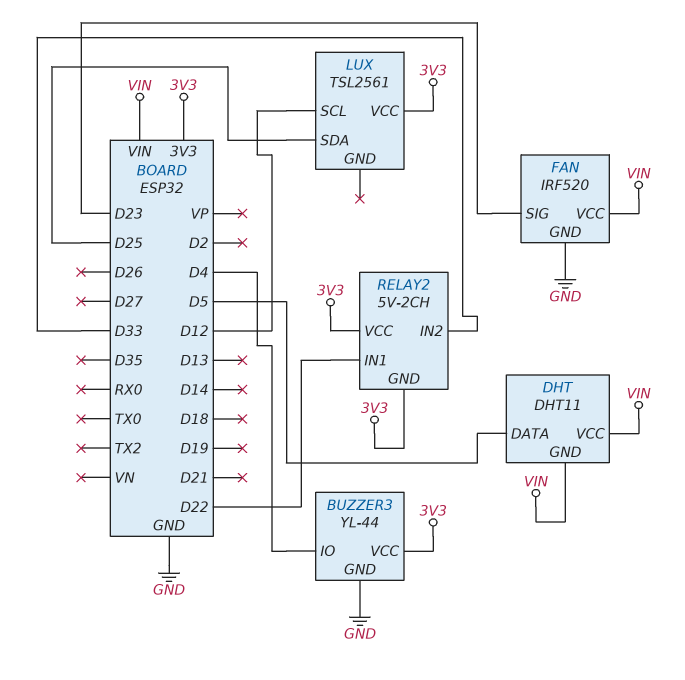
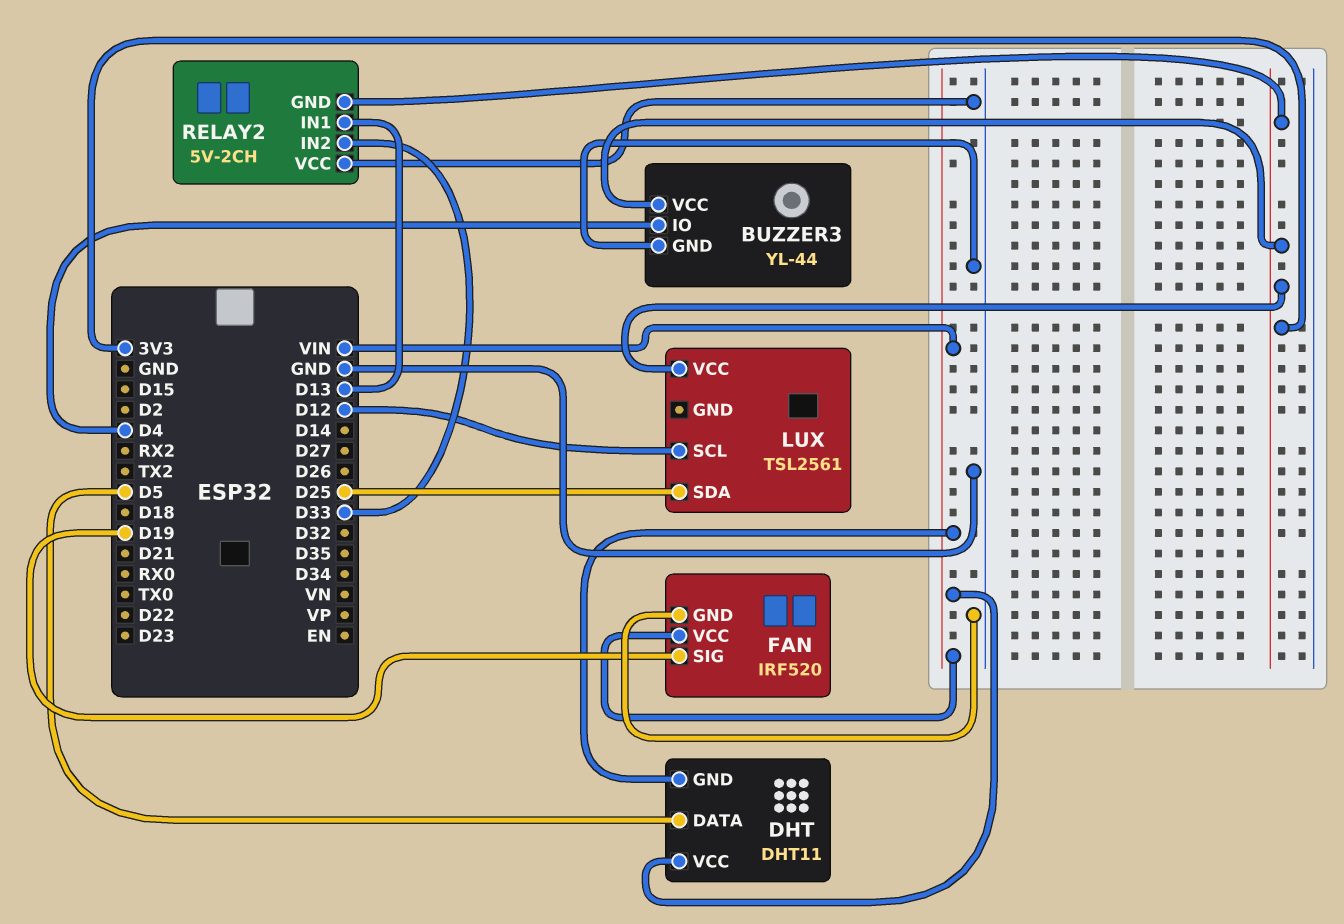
FAN pin SIG: D23 -> D19
RELAY2 pin IN1: D22 -> D13
RELAY2 pin VCC: 3V3 -> GND

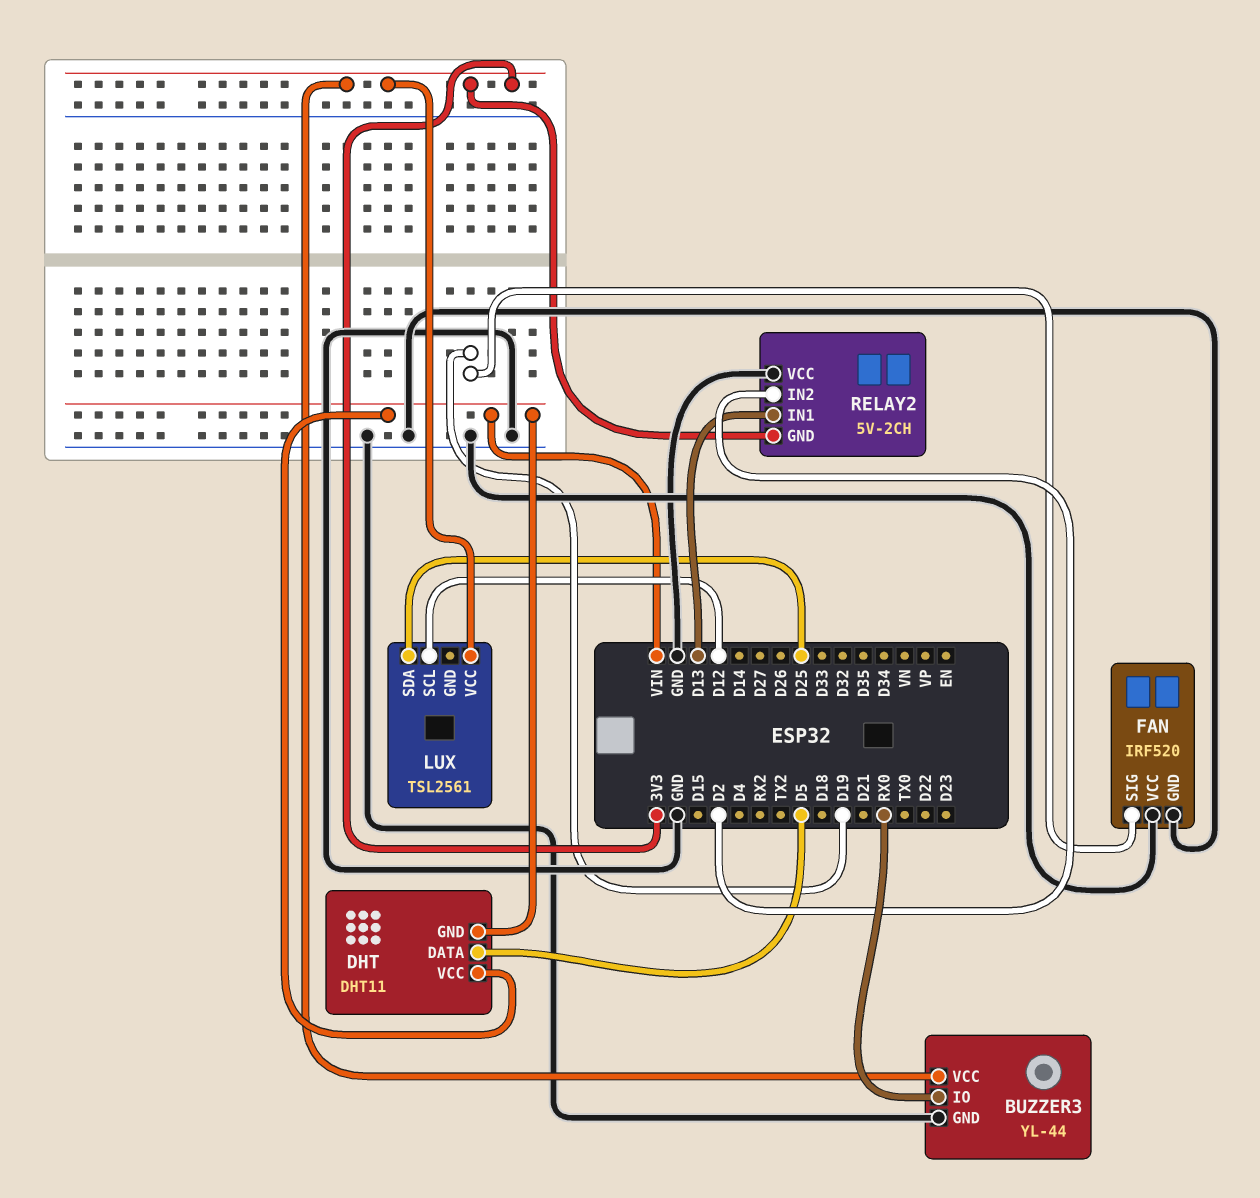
BUZZER3 pin IO: D4 -> RX0
FAN pin VCC: VIN -> GND
RELAY2 pin IN2: D33 -> D2

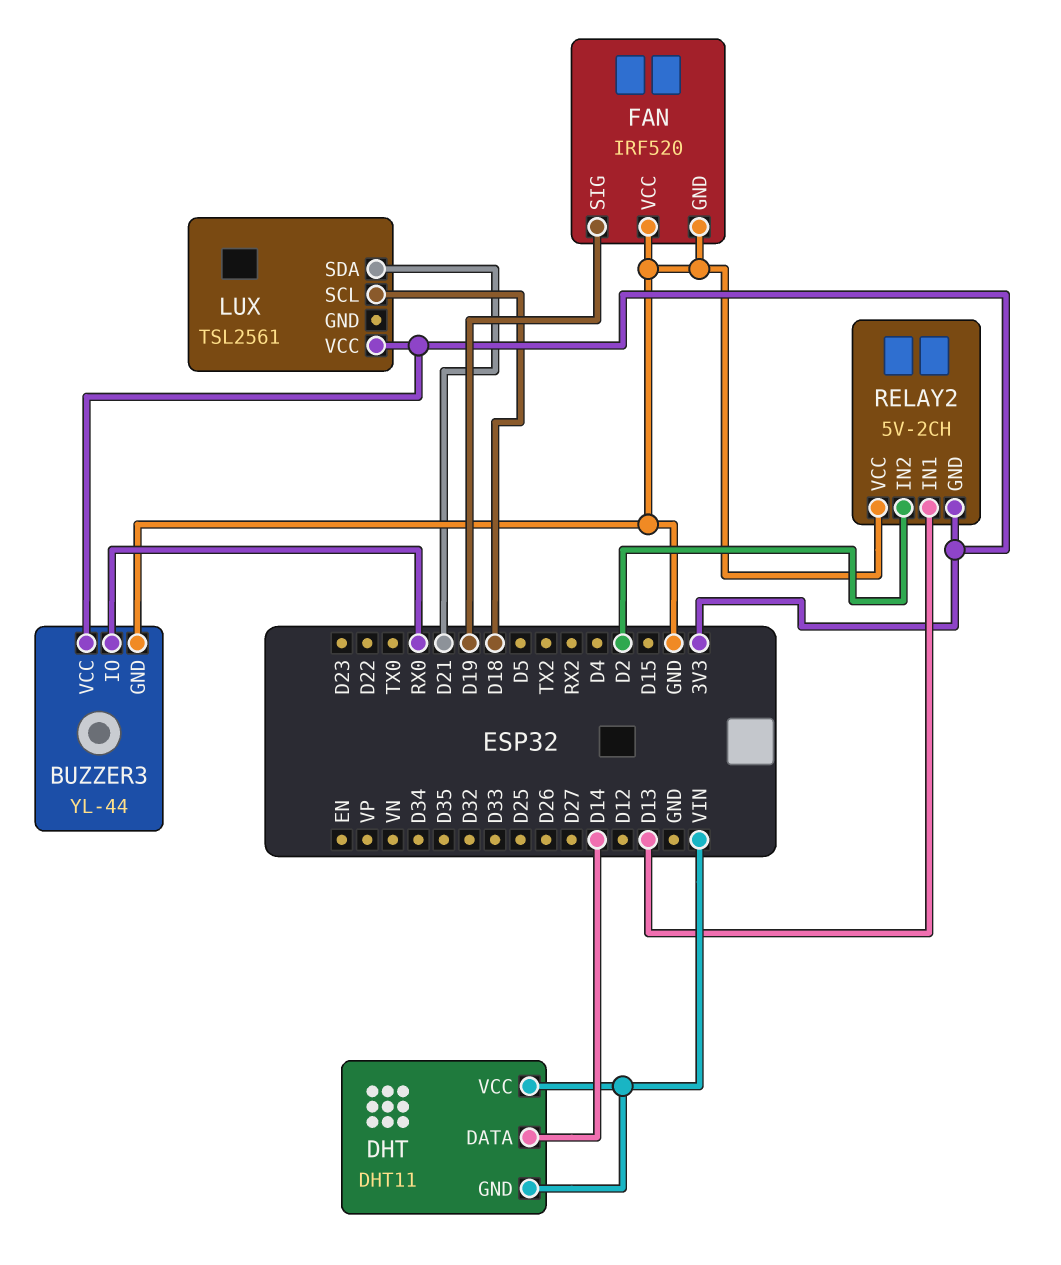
DHT pin DATA: D5 -> D14
LUX pin SCL: D12 -> D18
LUX pin SDA: D25 -> D21

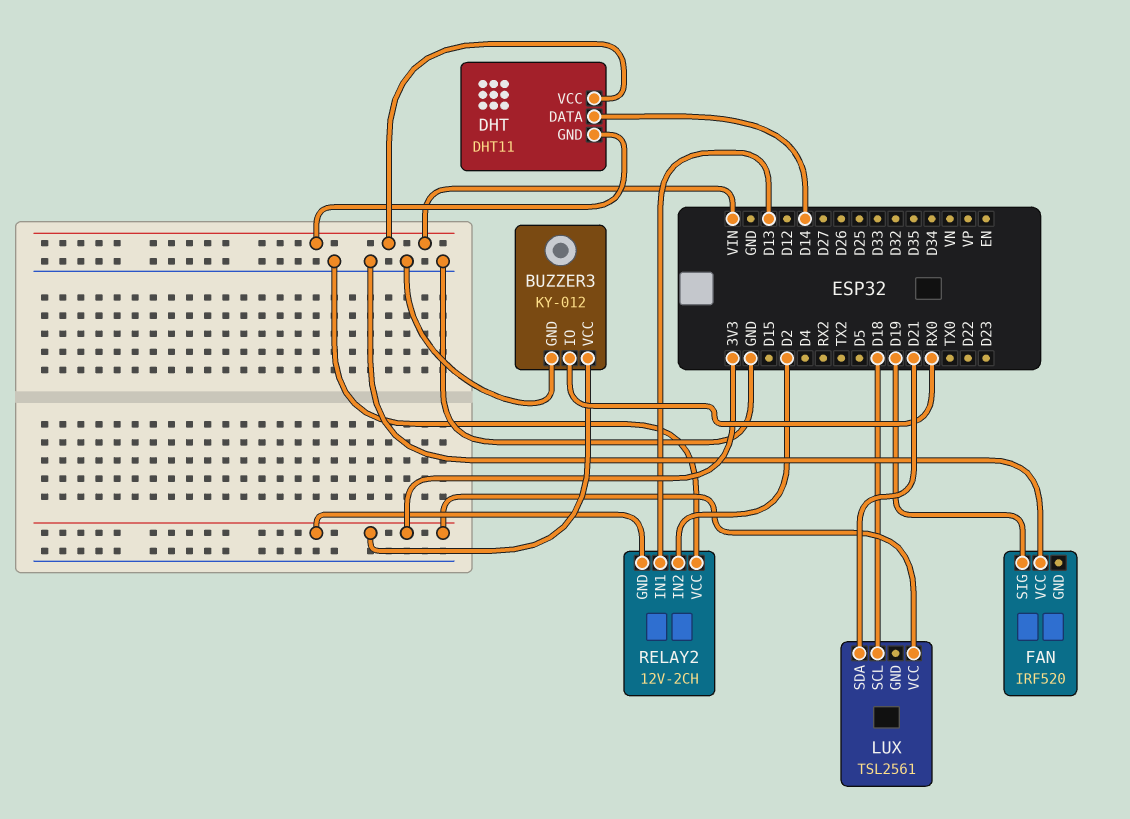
BUZZER3: YL-44 -> KY-012
FAN pin GND: GND -> none
RELAY2: 5V-2CH -> 12V-2CH

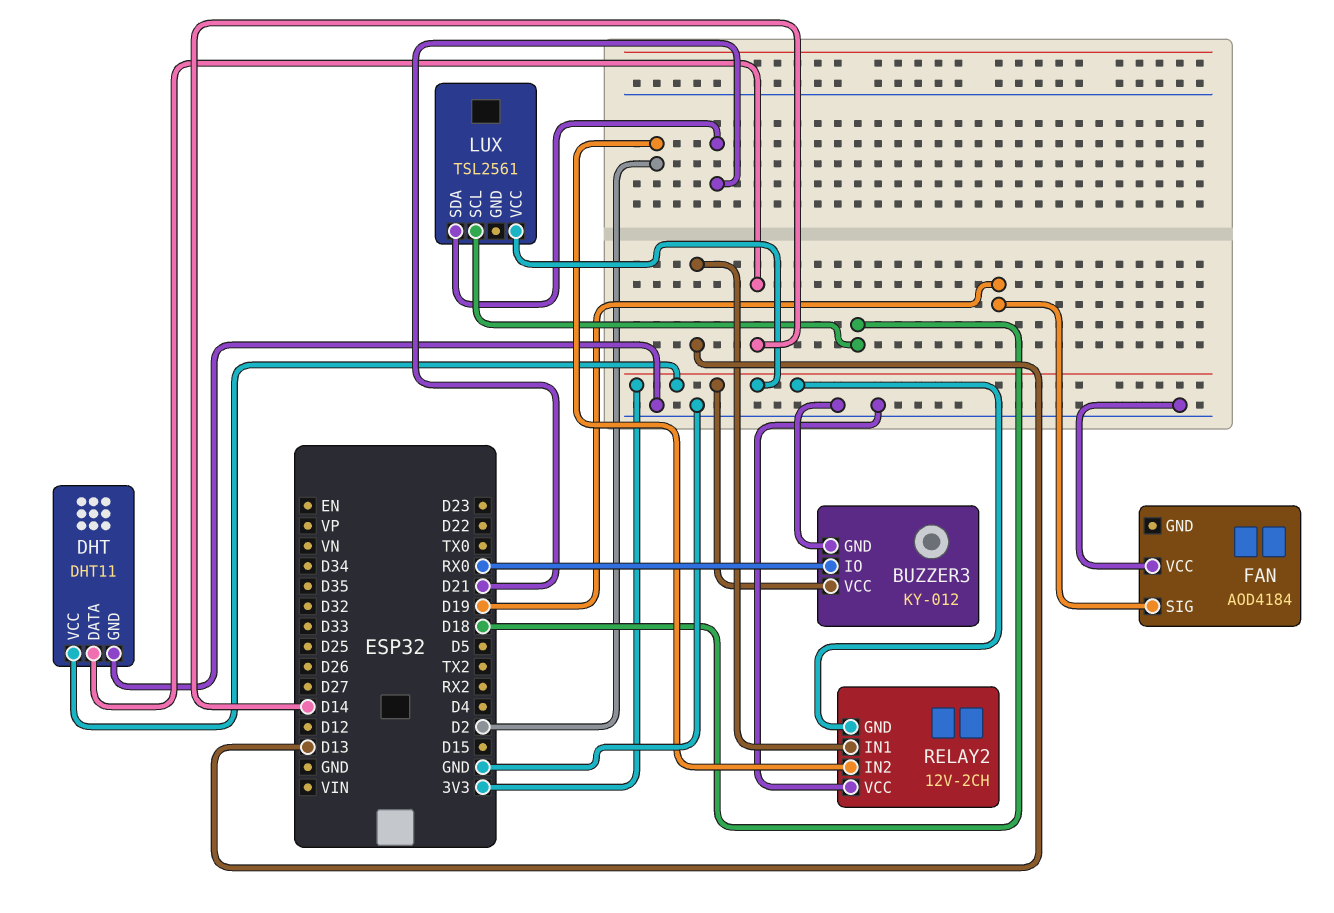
DHT pin GND: VIN -> GND
DHT pin VCC: VIN -> 3V3
FAN: IRF520 -> AOD4184

